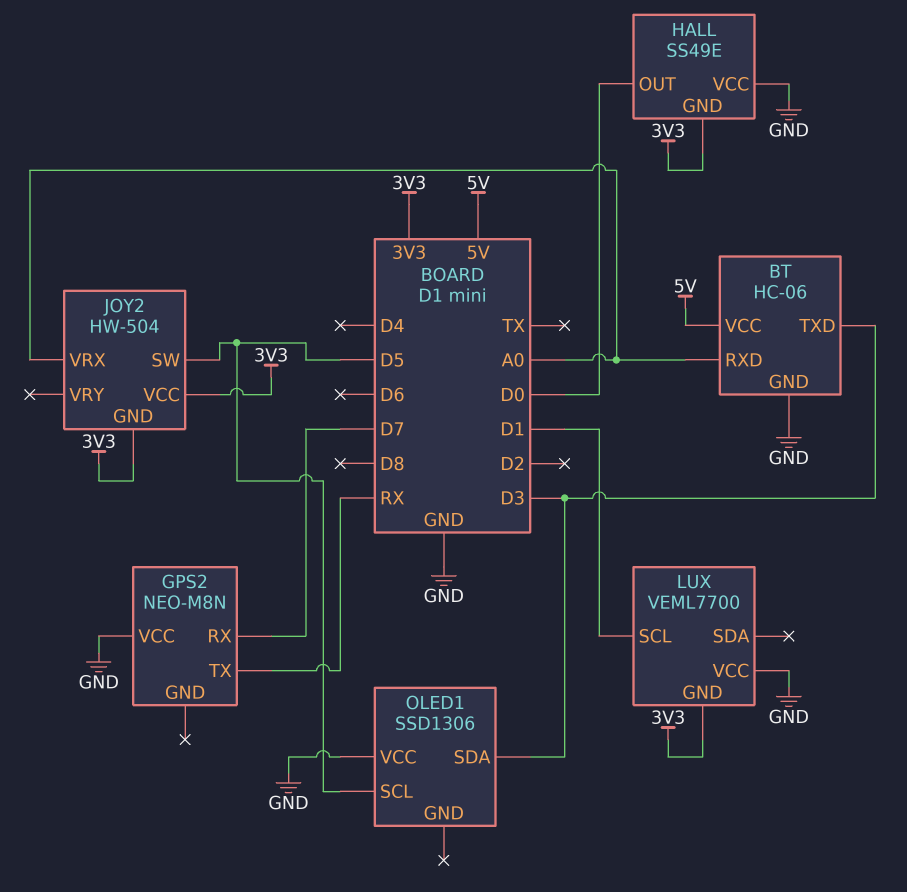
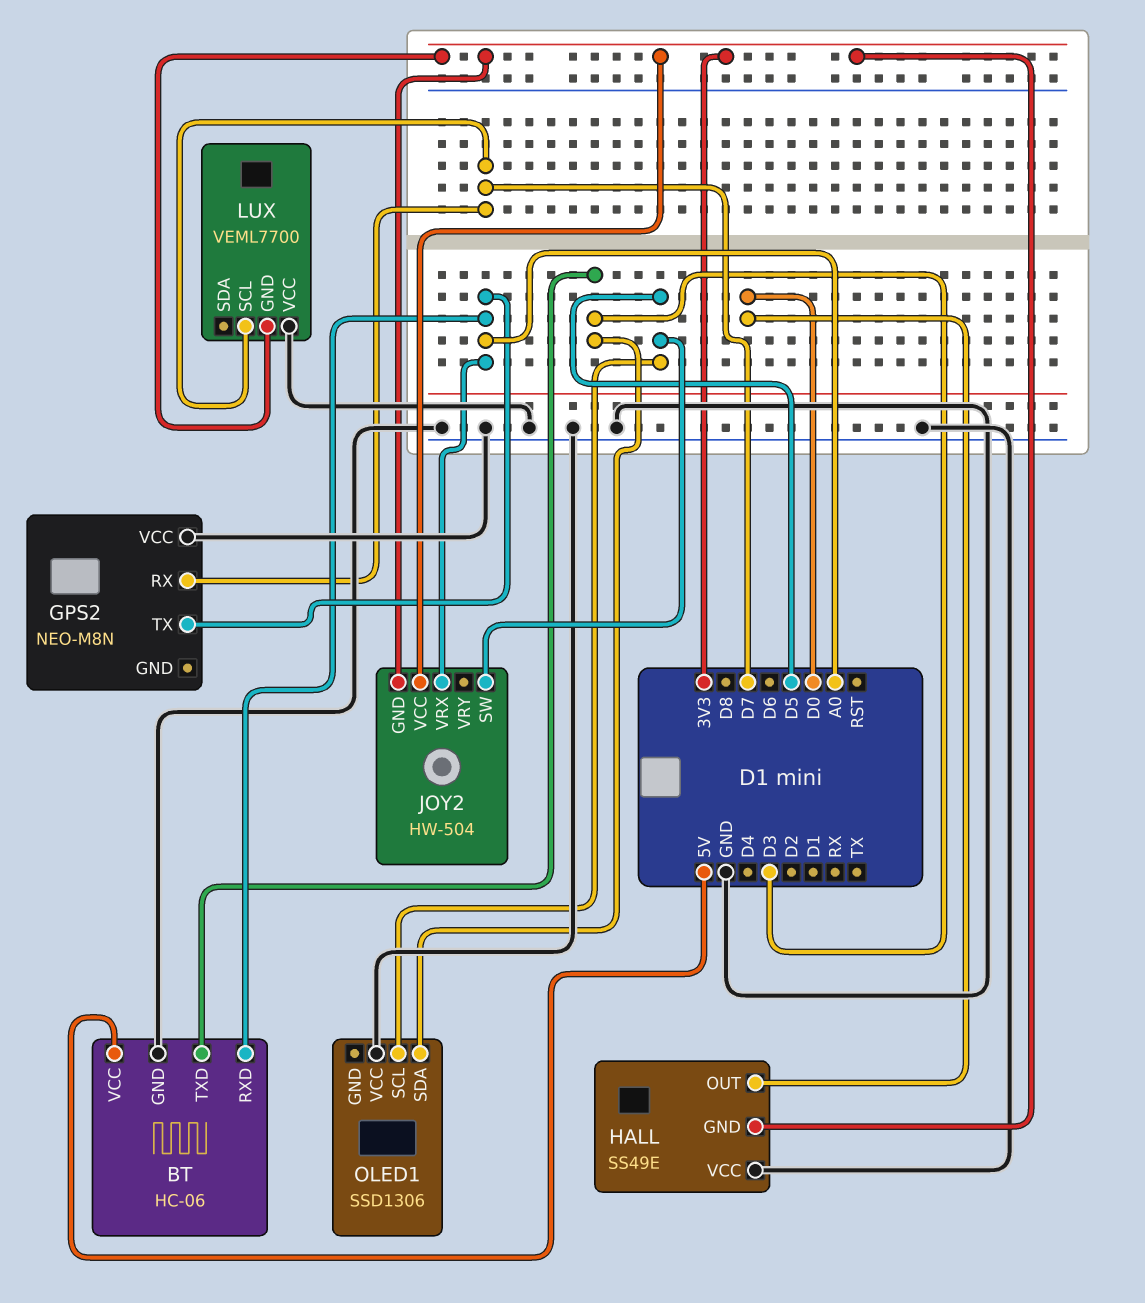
GPS2 pin TX: RX -> A0
LUX pin SCL: D1 -> D7

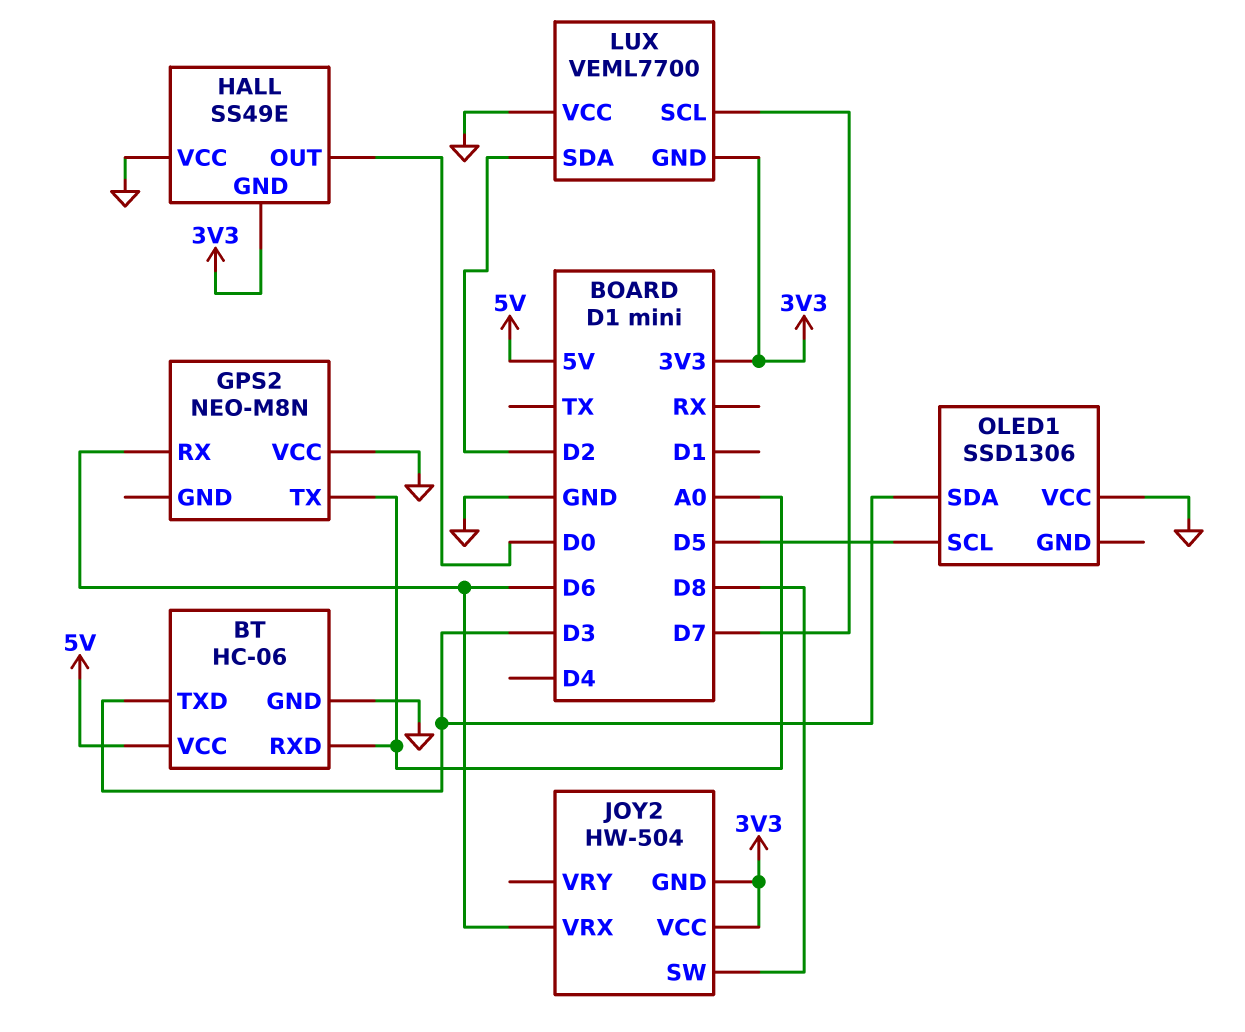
GPS2 pin RX: D7 -> D6
JOY2 pin SW: D5 -> D8
JOY2 pin VRX: A0 -> D6
LUX pin SDA: none -> D2

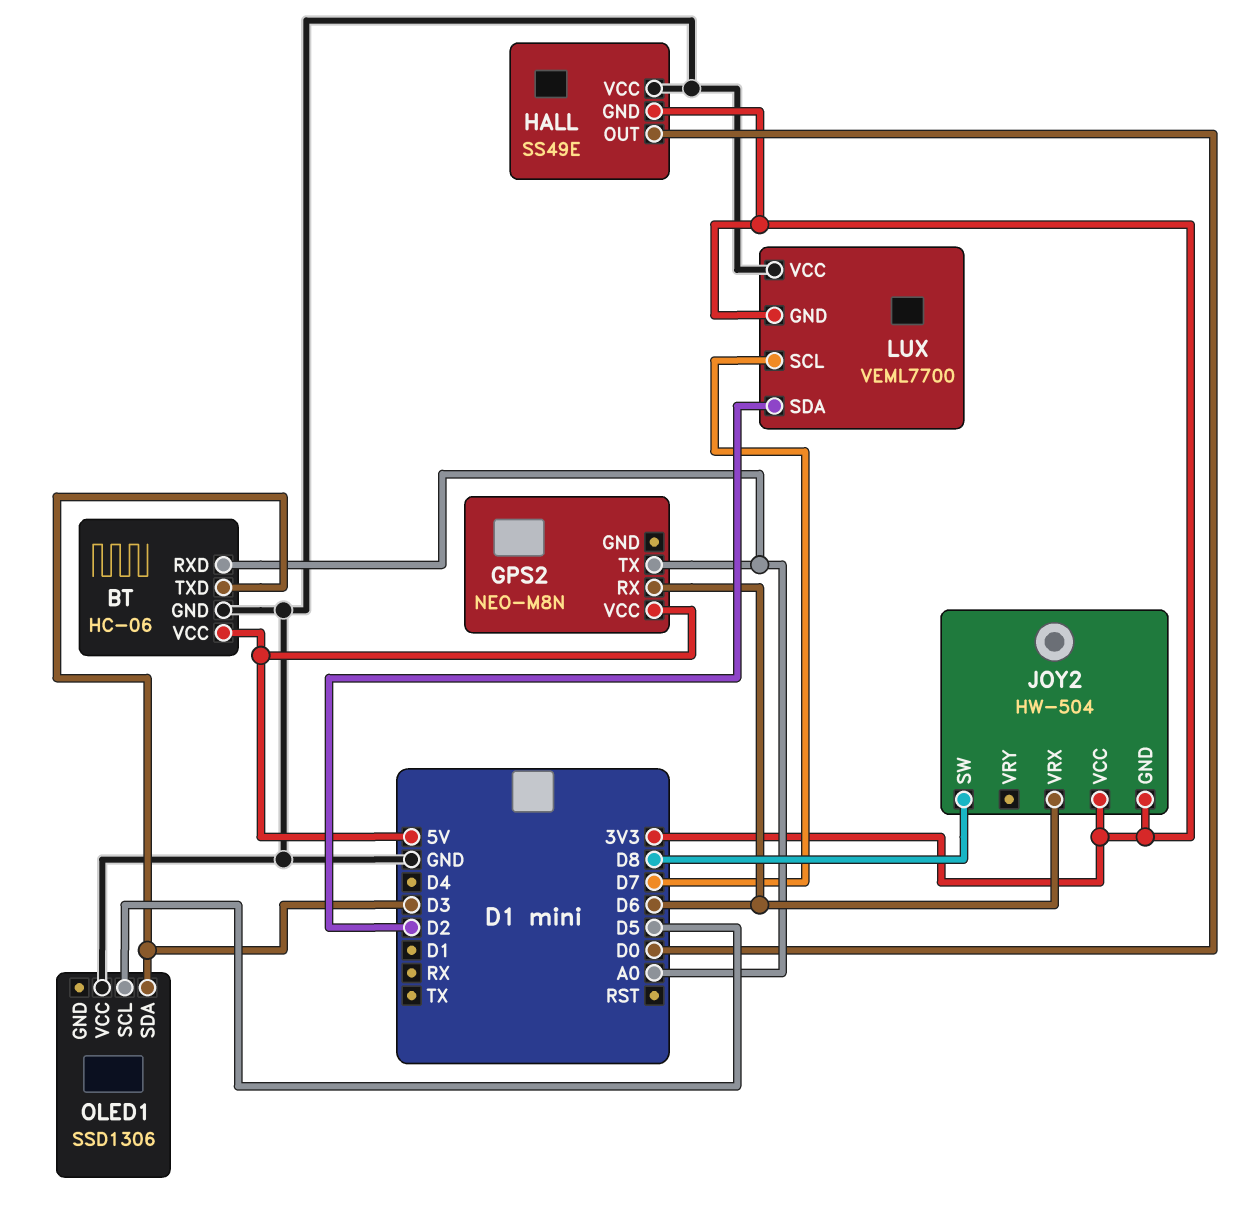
GPS2 pin VCC: GND -> 5V

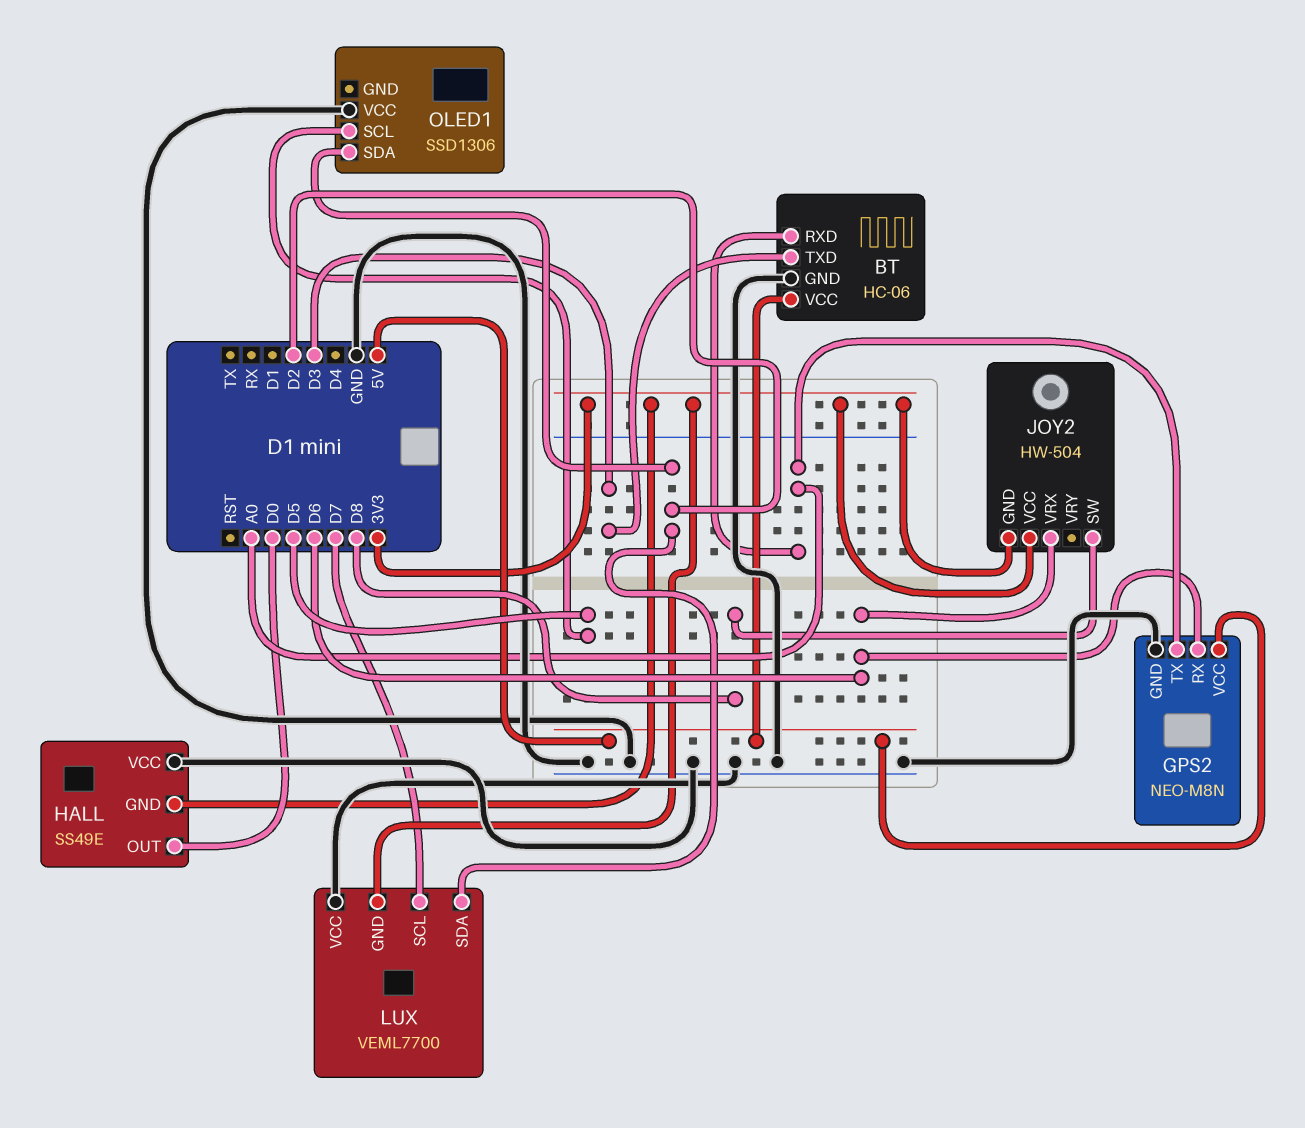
GPS2 pin GND: none -> GND
OLED1 pin SDA: D3 -> D2

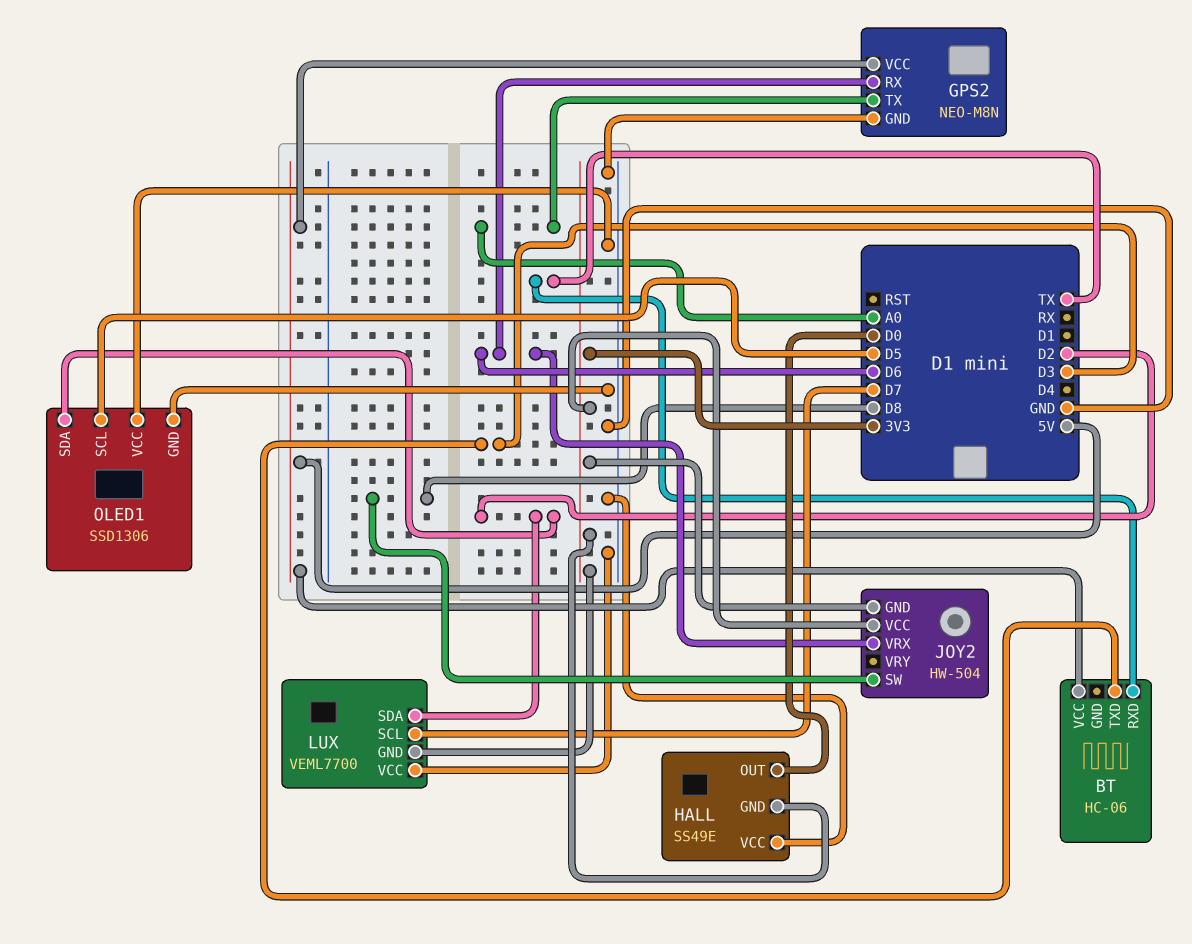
BT pin GND: GND -> none
BT pin RXD: A0 -> TX
OLED1 pin GND: none -> GND

